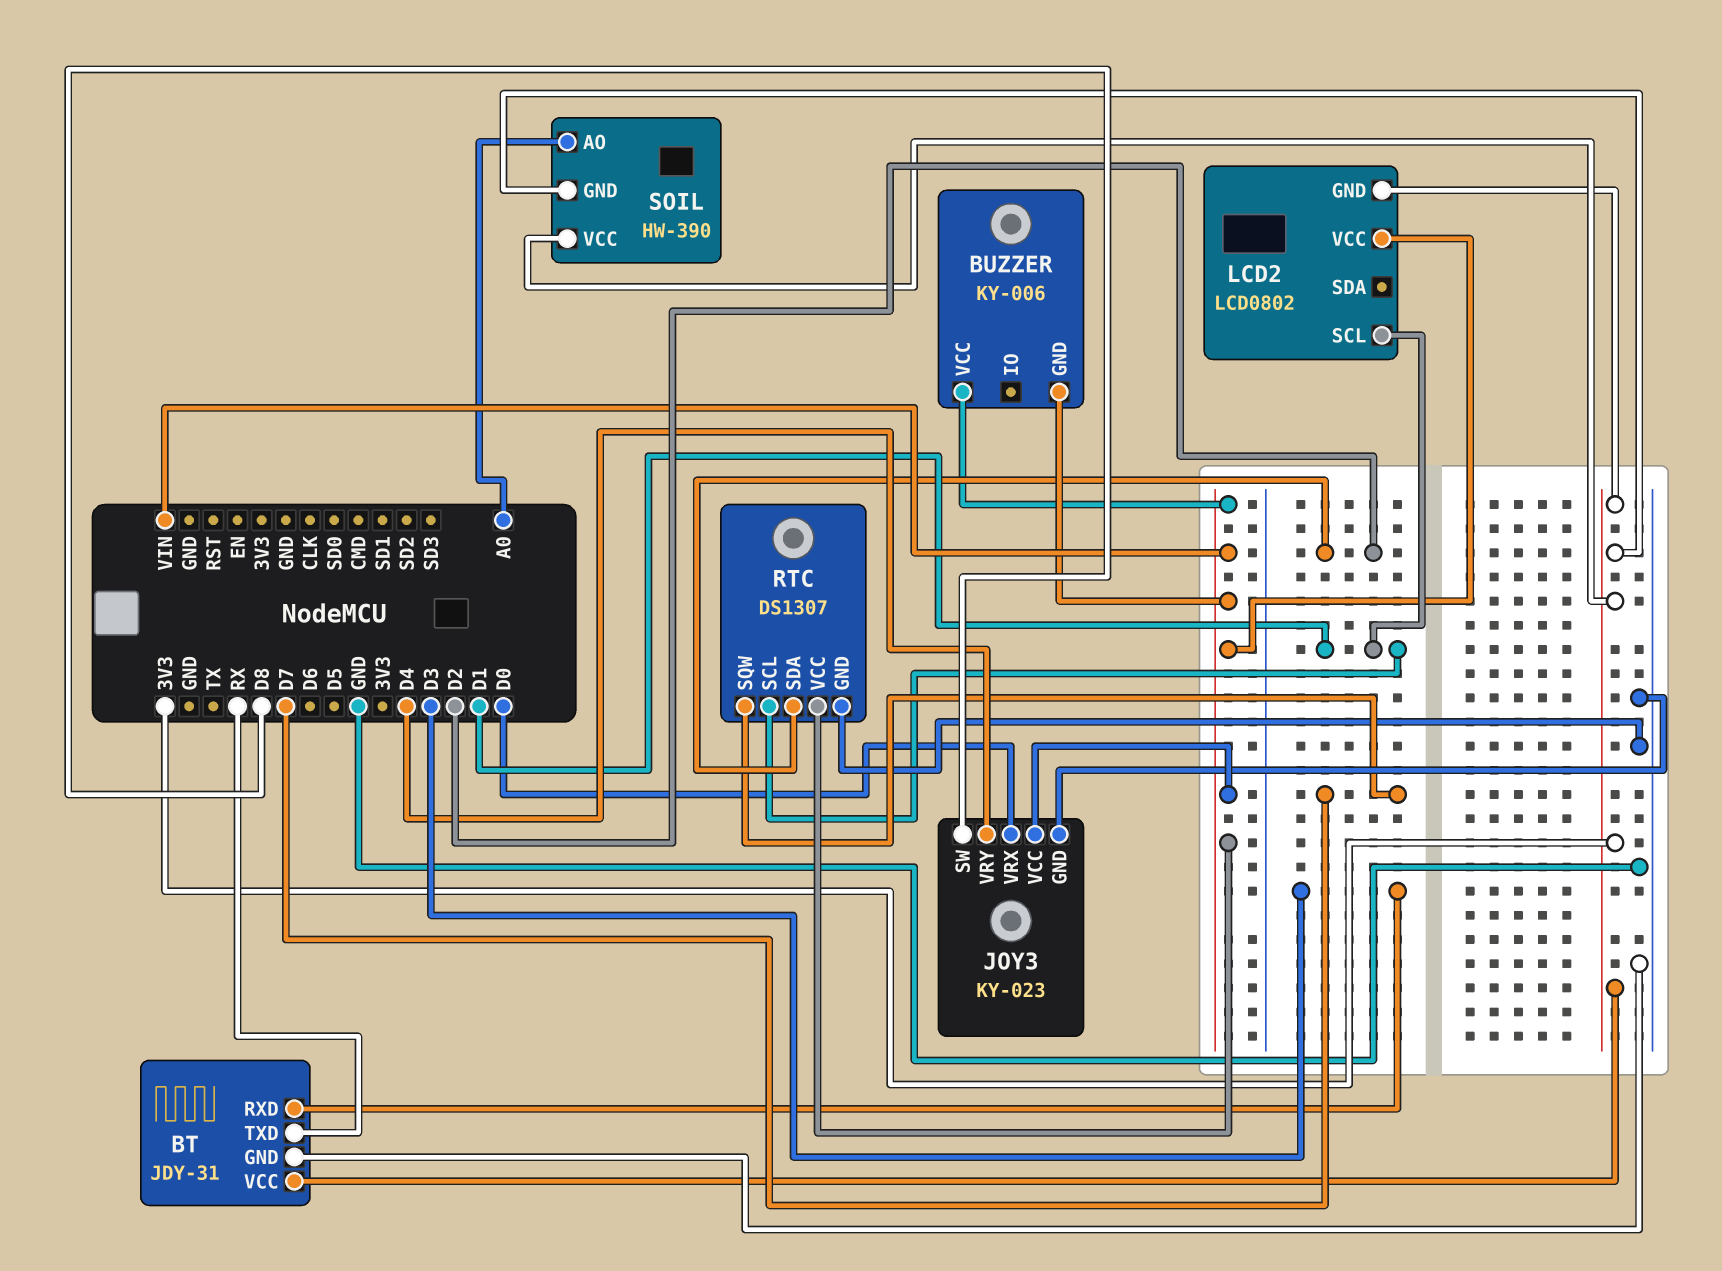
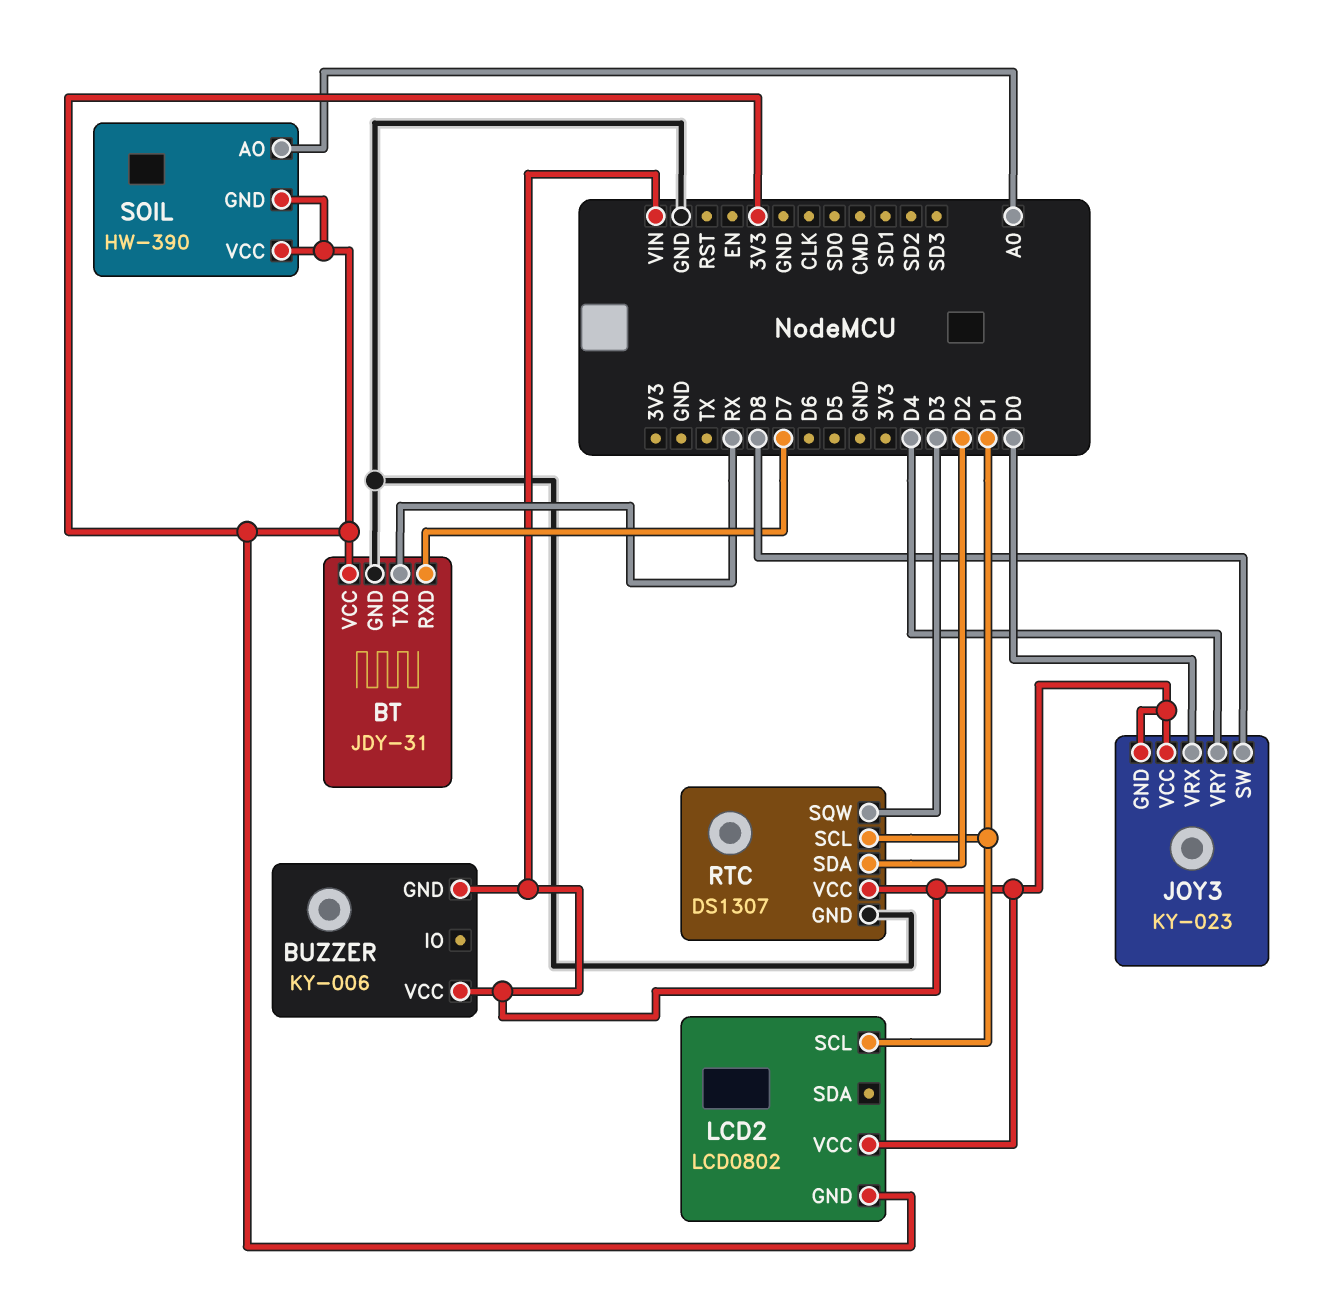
BT pin RXD: D3 -> D7
JOY3 pin GND: GND -> VIN
RTC pin SQW: D7 -> D3

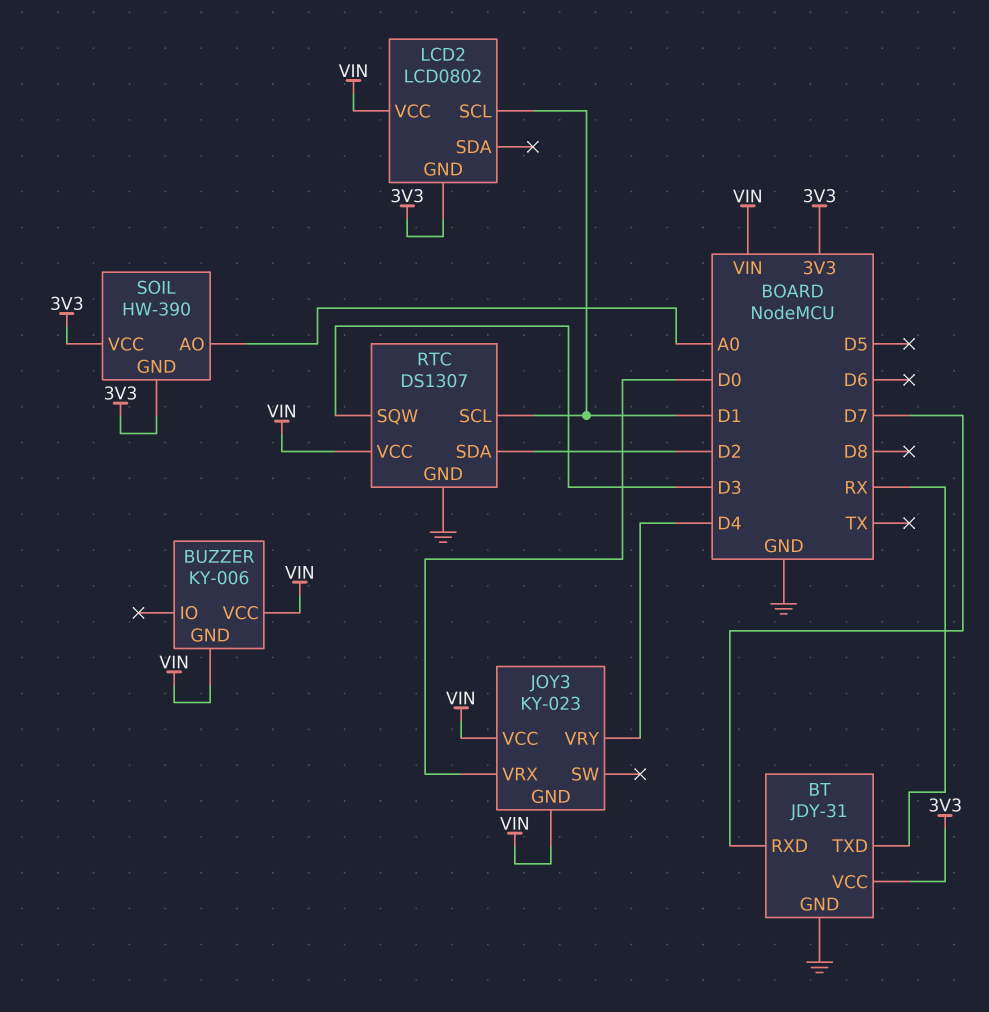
JOY3 pin SW: D8 -> none

